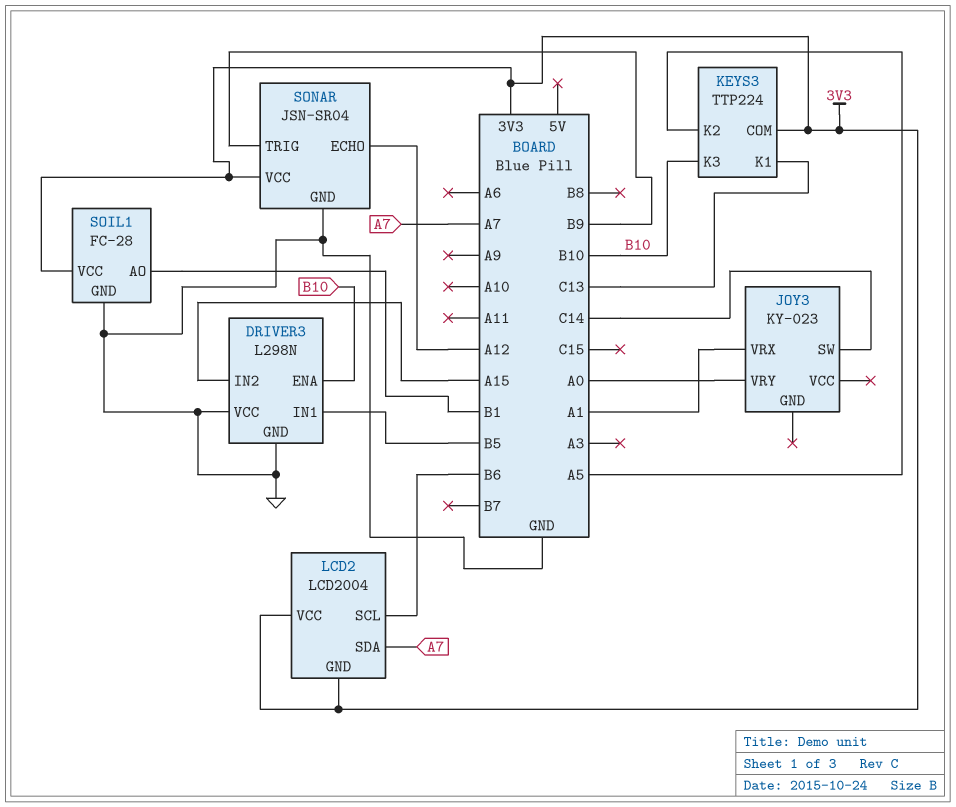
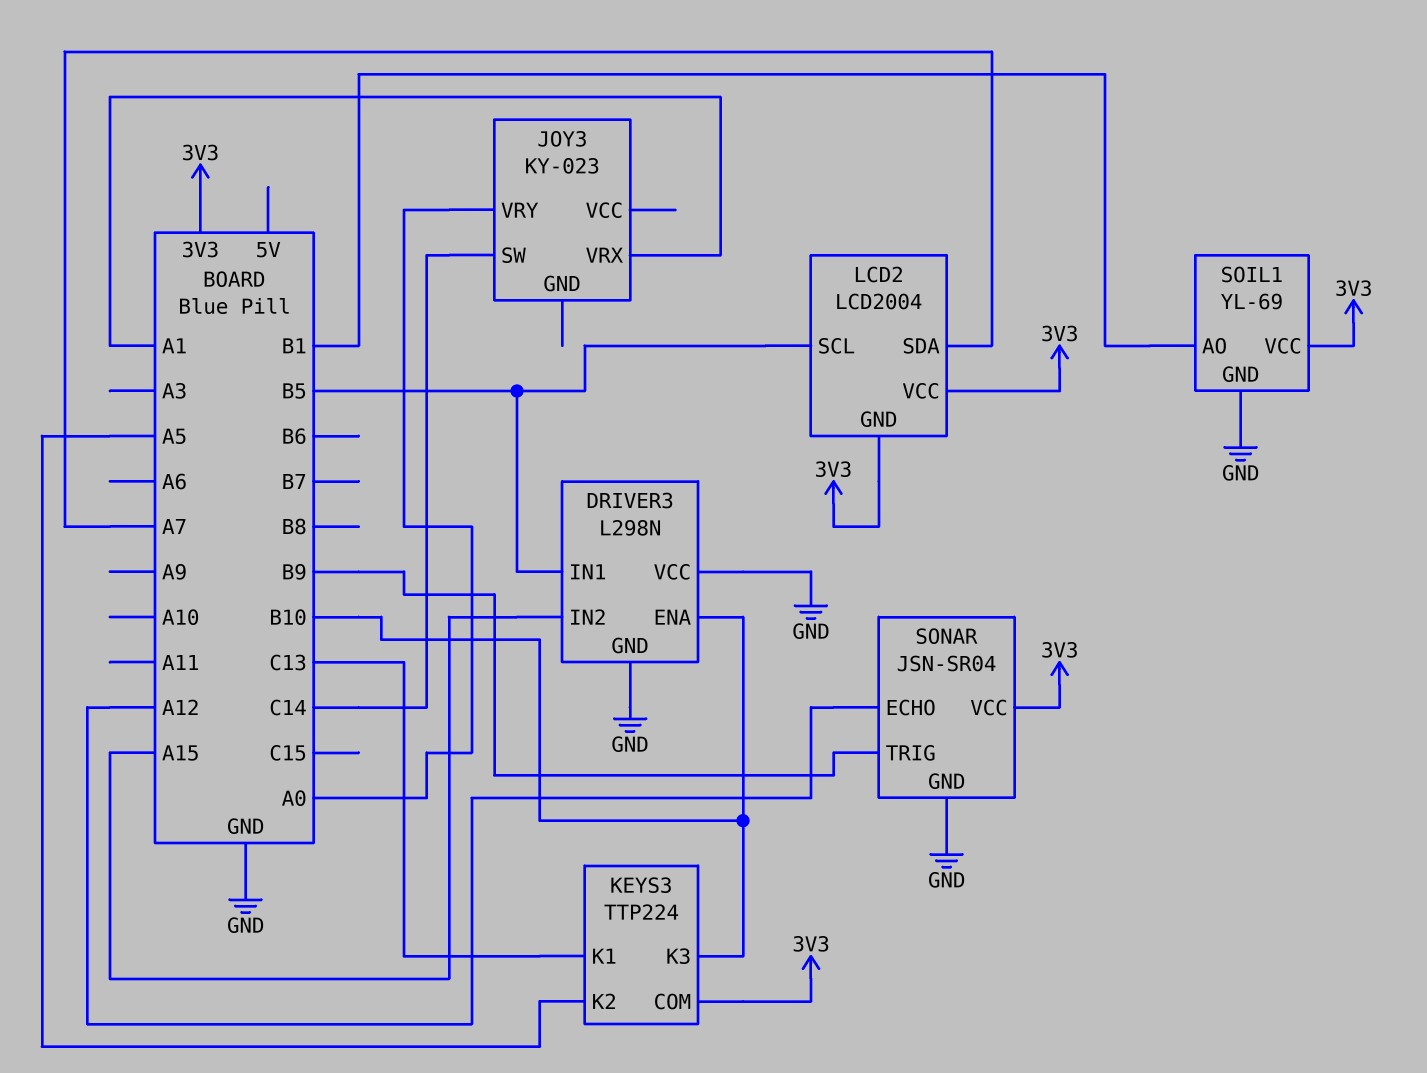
LCD2 pin SCL: B6 -> B5
SOIL1: FC-28 -> YL-69

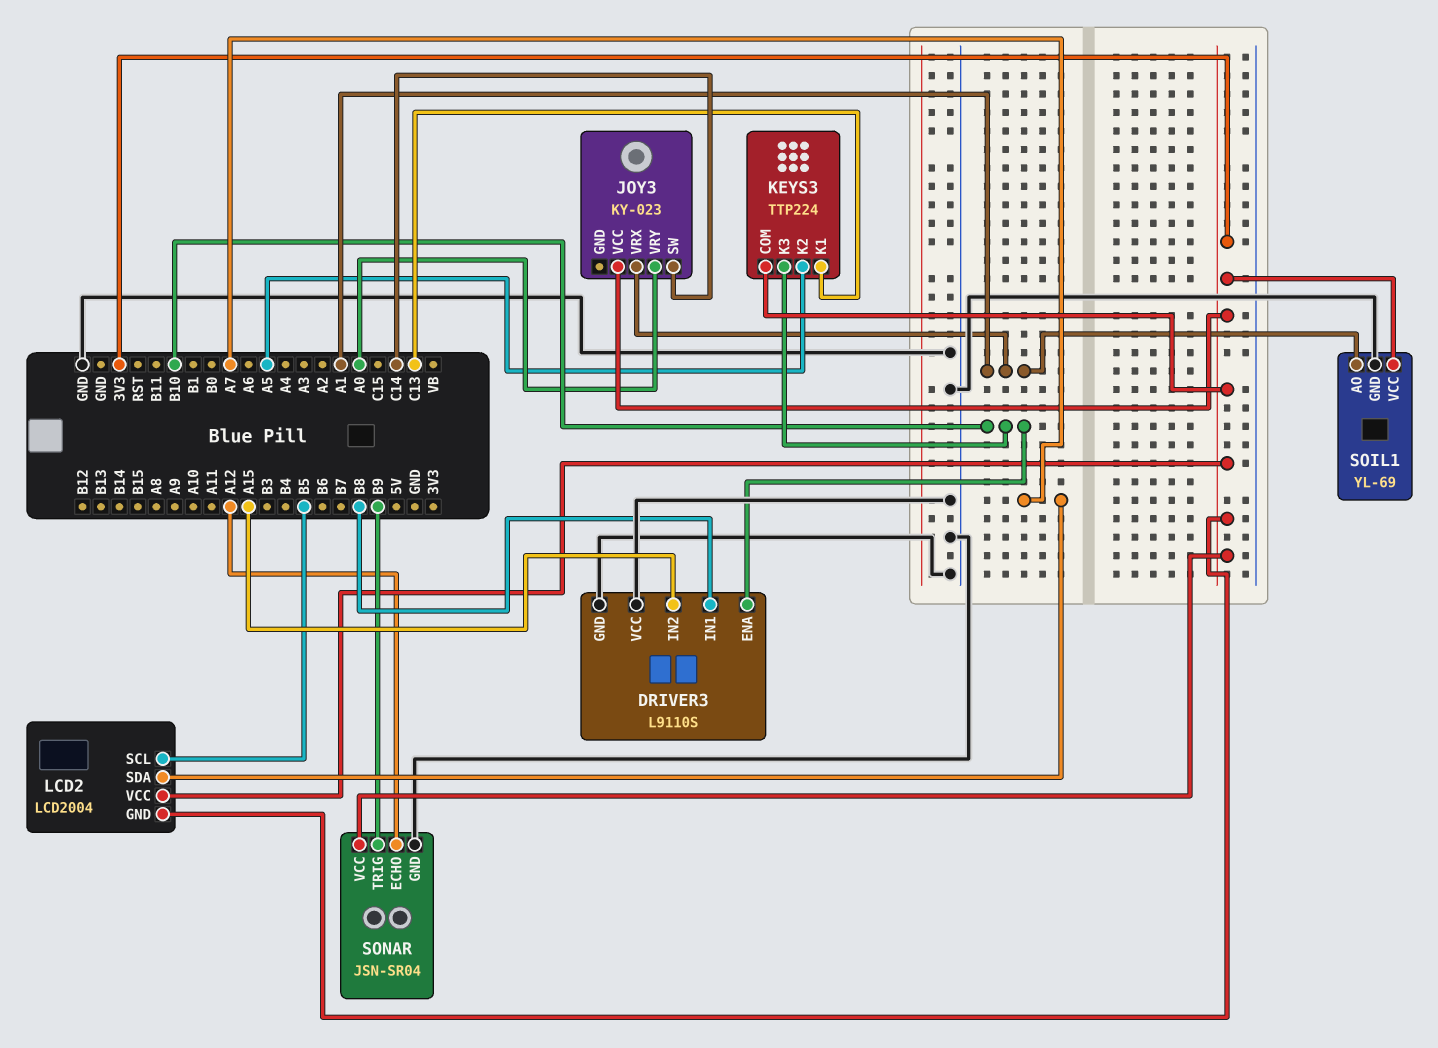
DRIVER3: L298N -> L9110S
DRIVER3 pin IN1: B5 -> B8
JOY3 pin VCC: none -> 3V3
SOIL1 pin AO: B1 -> A1

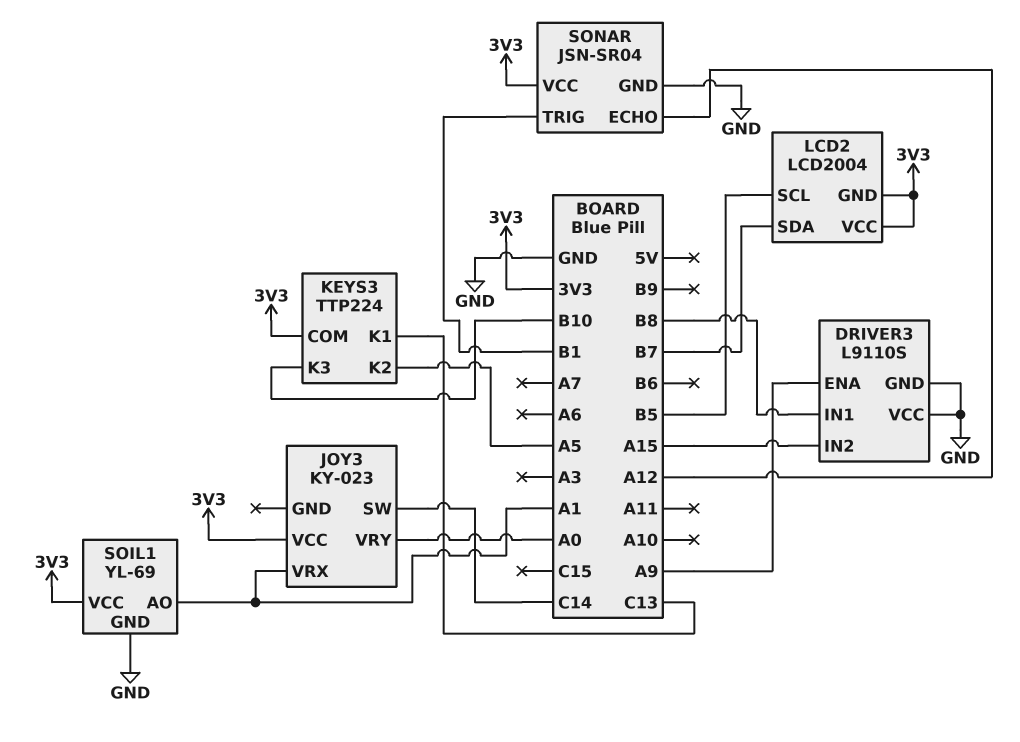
DRIVER3 pin ENA: B10 -> A9
LCD2 pin SDA: A7 -> B7
SONAR pin TRIG: B9 -> B1

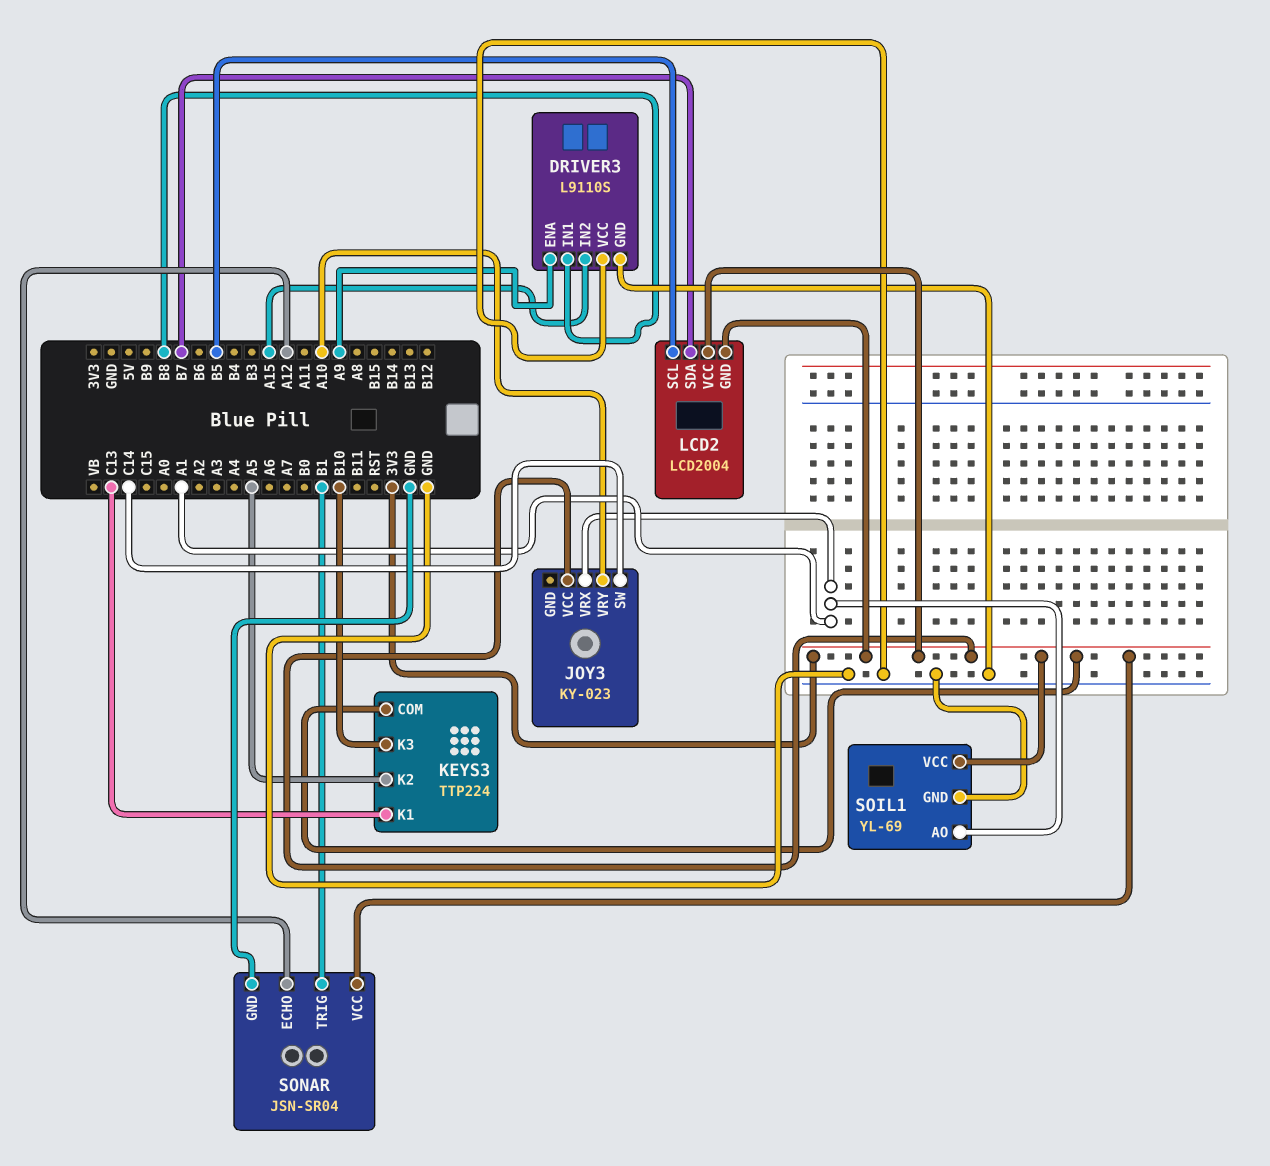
JOY3 pin VRY: A0 -> A10

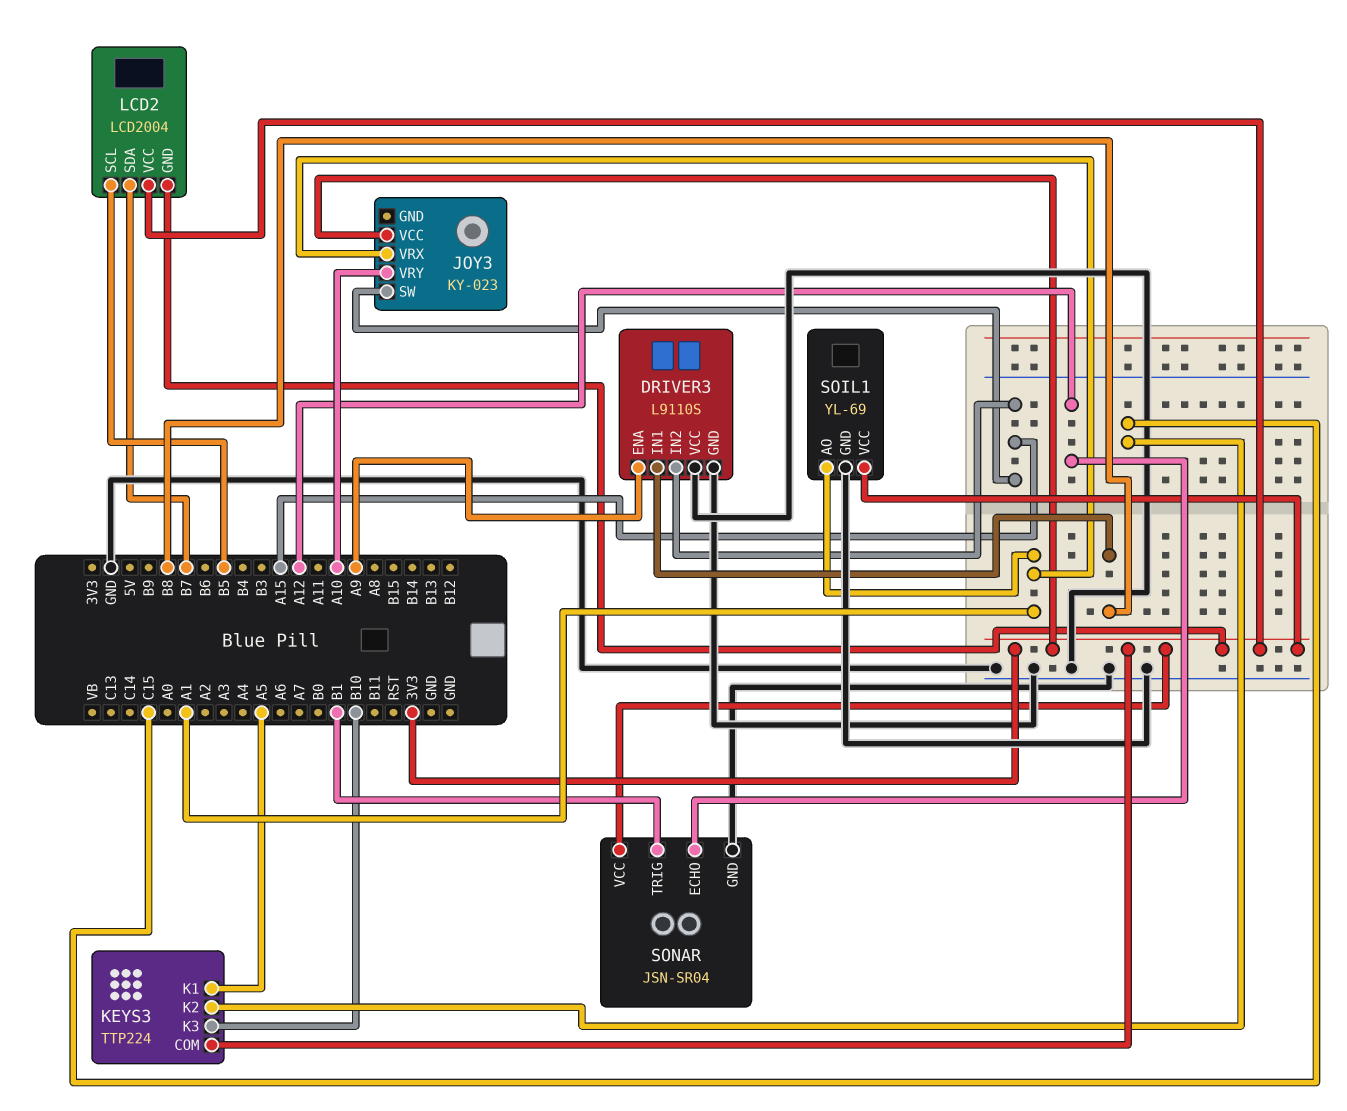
JOY3 pin SW: C14 -> A15
KEYS3 pin K1: C13 -> A5
KEYS3 pin K2: A5 -> C15

